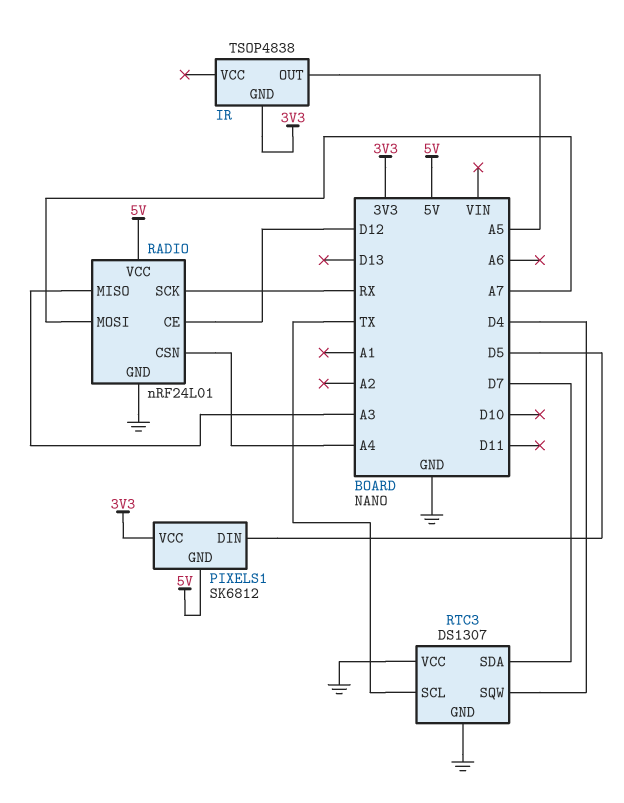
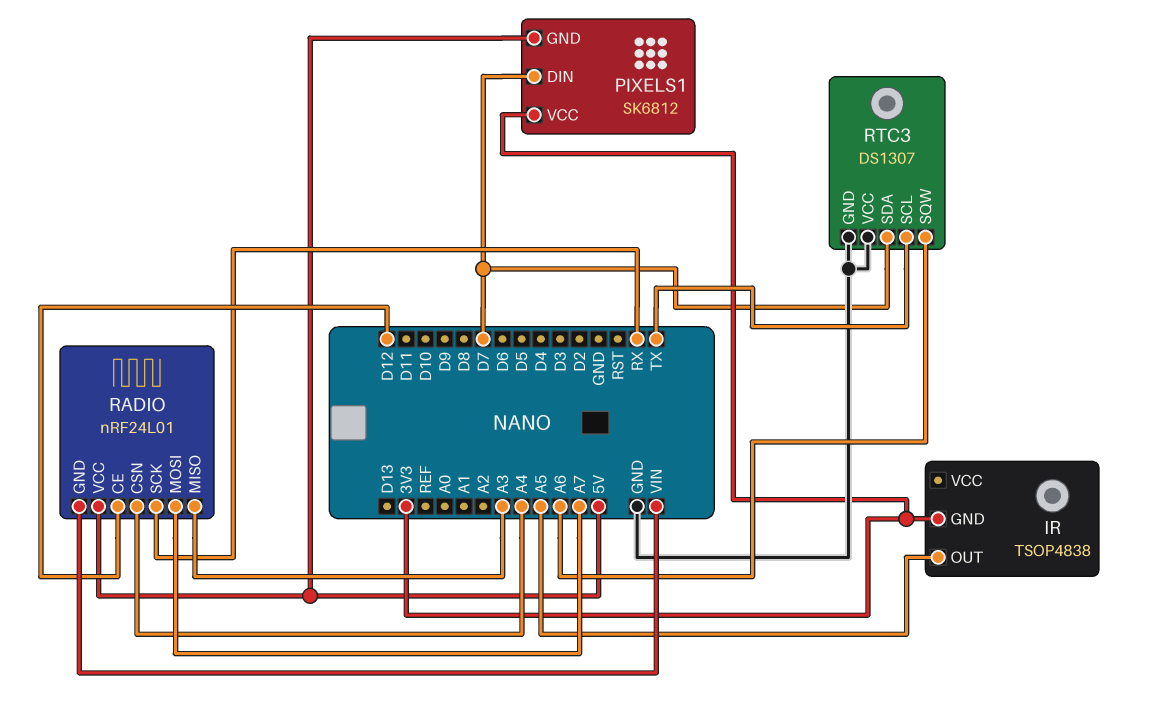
PIXELS1 pin DIN: D5 -> D7
RADIO pin GND: GND -> VIN
RTC3 pin SQW: D4 -> A6

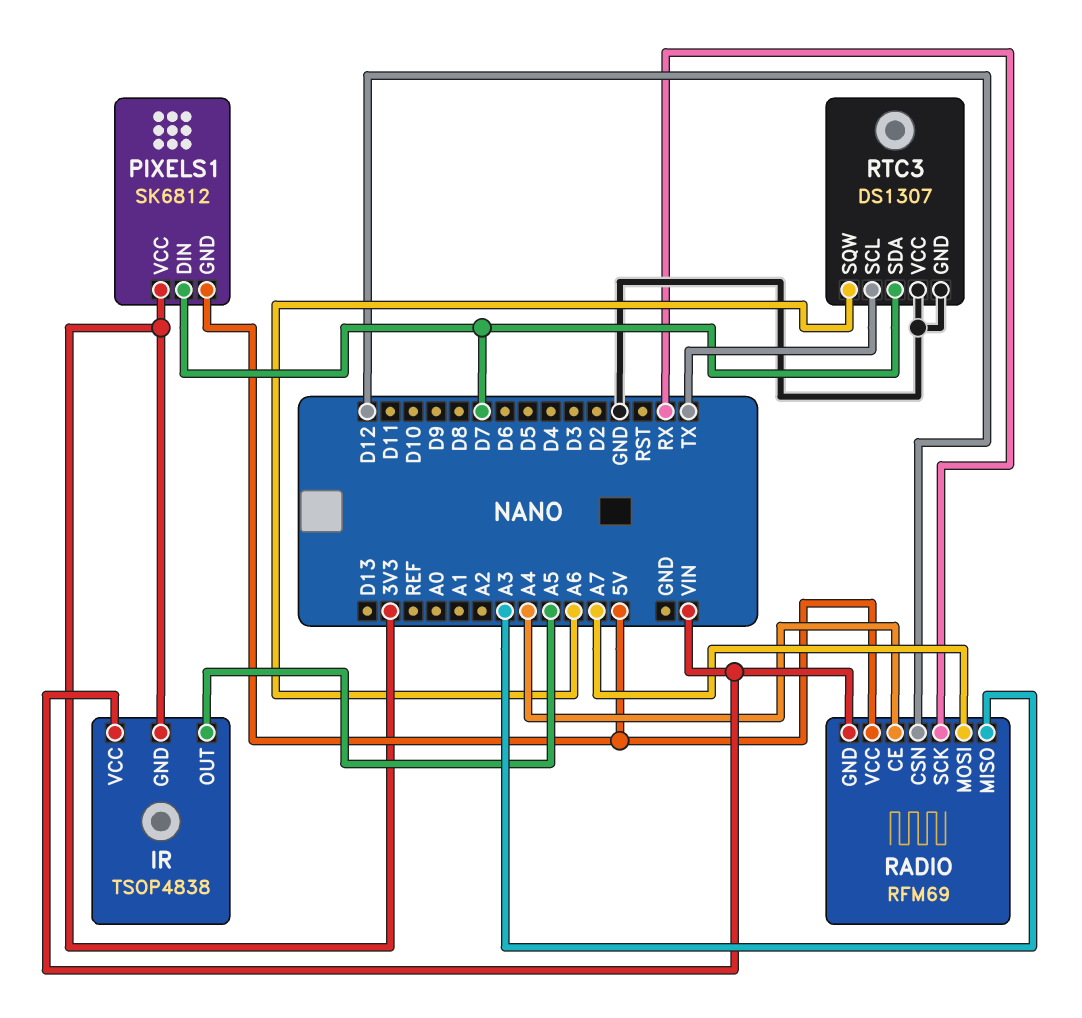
IR pin VCC: none -> VIN
RADIO: nRF24L01 -> RFM69
RADIO pin CE: D12 -> A4
RADIO pin CSN: A4 -> D12

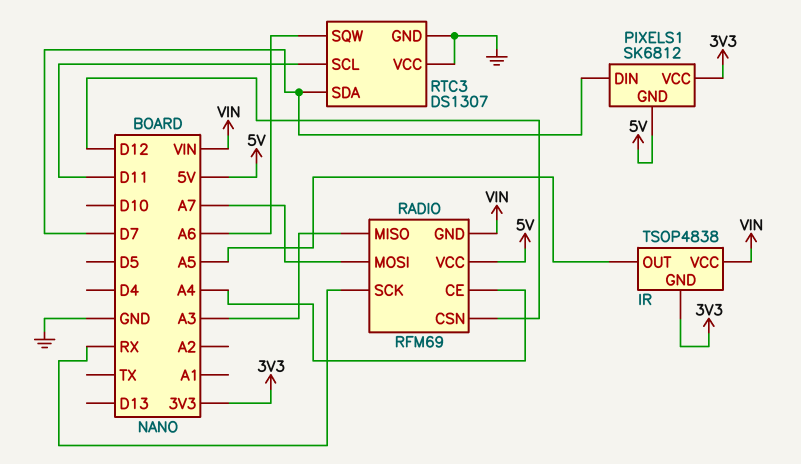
RTC3 pin SCL: TX -> D11

